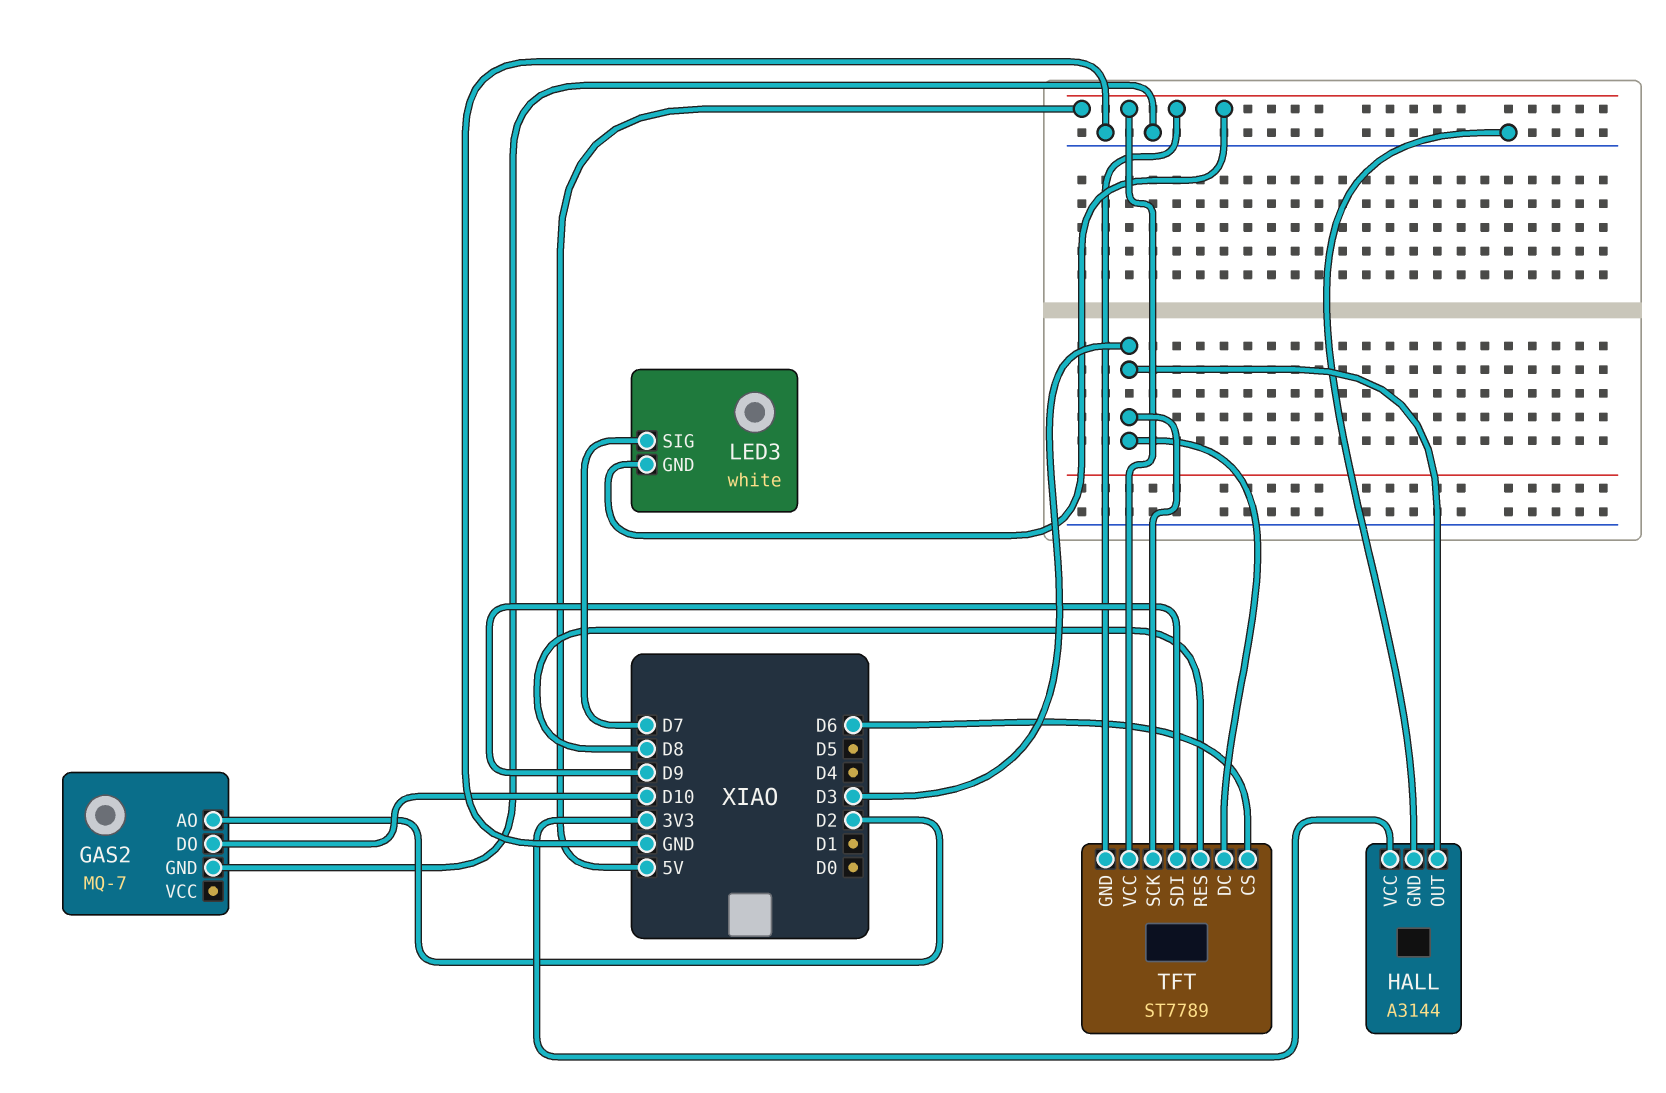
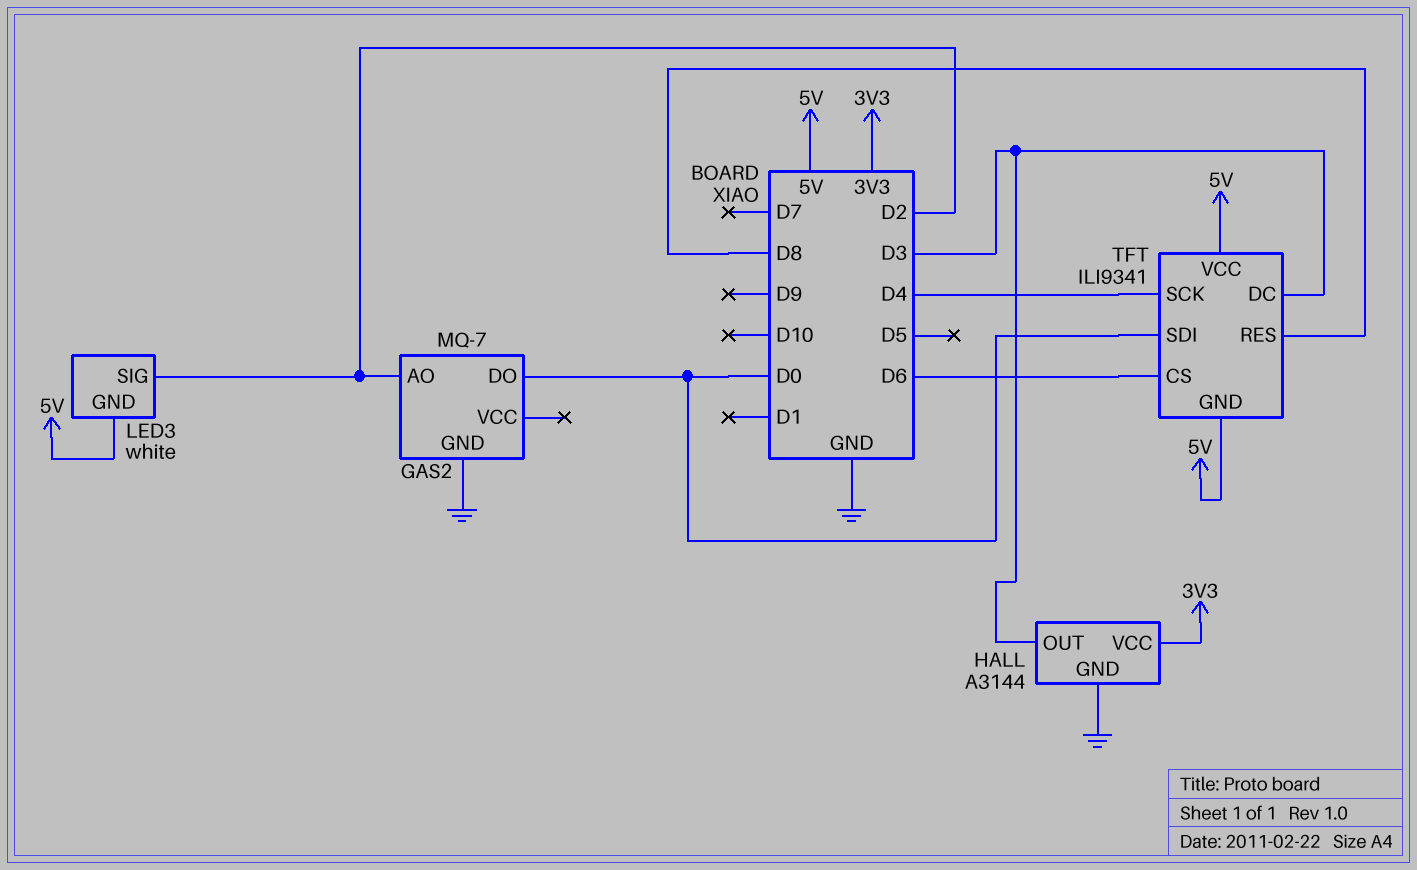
GAS2 pin DO: D10 -> D0
LED3 pin SIG: D7 -> D2
TFT: ST7789 -> ILI9341
TFT pin SCK: D3 -> D4
TFT pin SDI: D9 -> D0

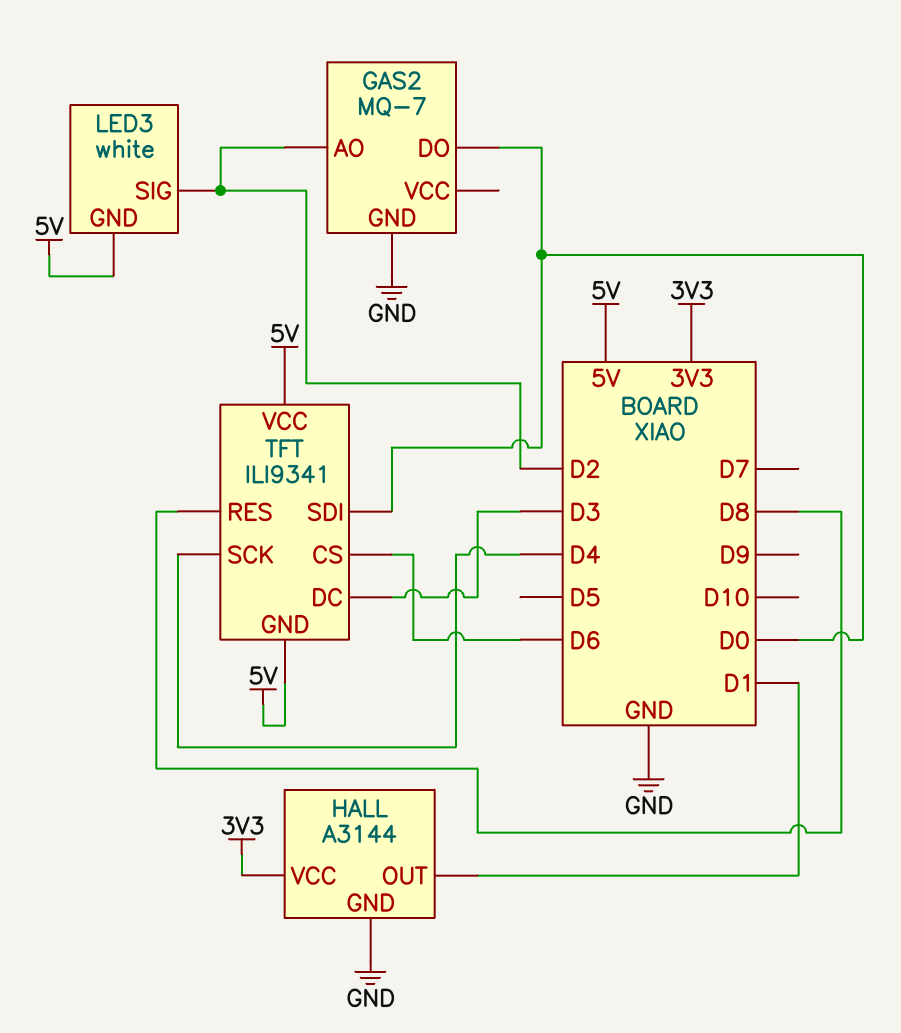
HALL pin OUT: D3 -> D1

